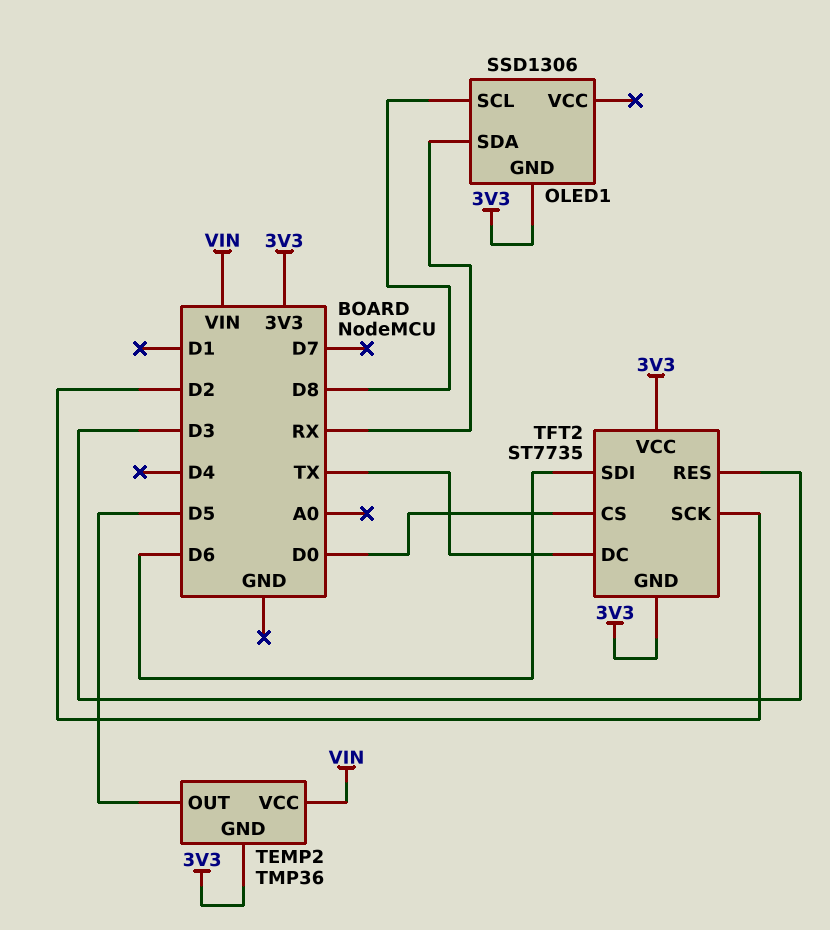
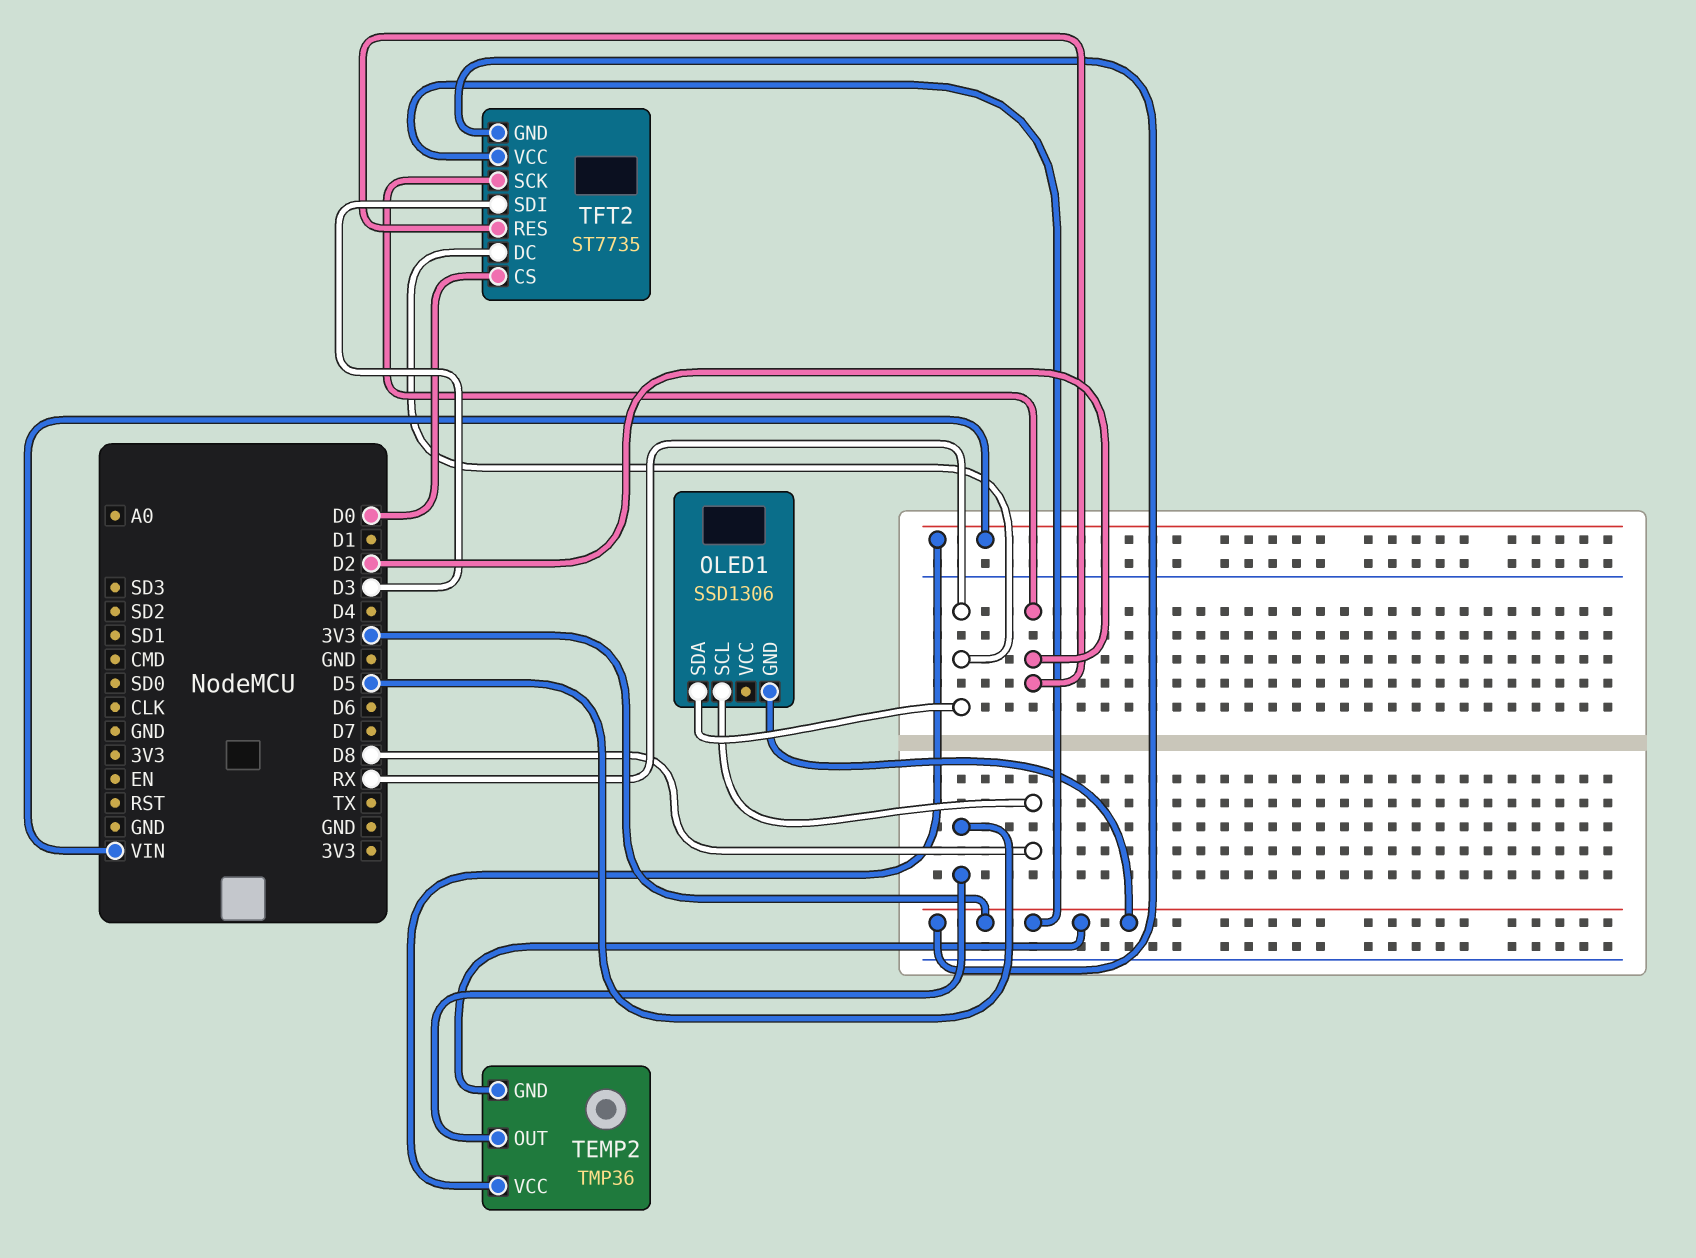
TFT2 pin DC: TX -> RX
TFT2 pin RES: D3 -> D2
TFT2 pin SDI: D6 -> D3

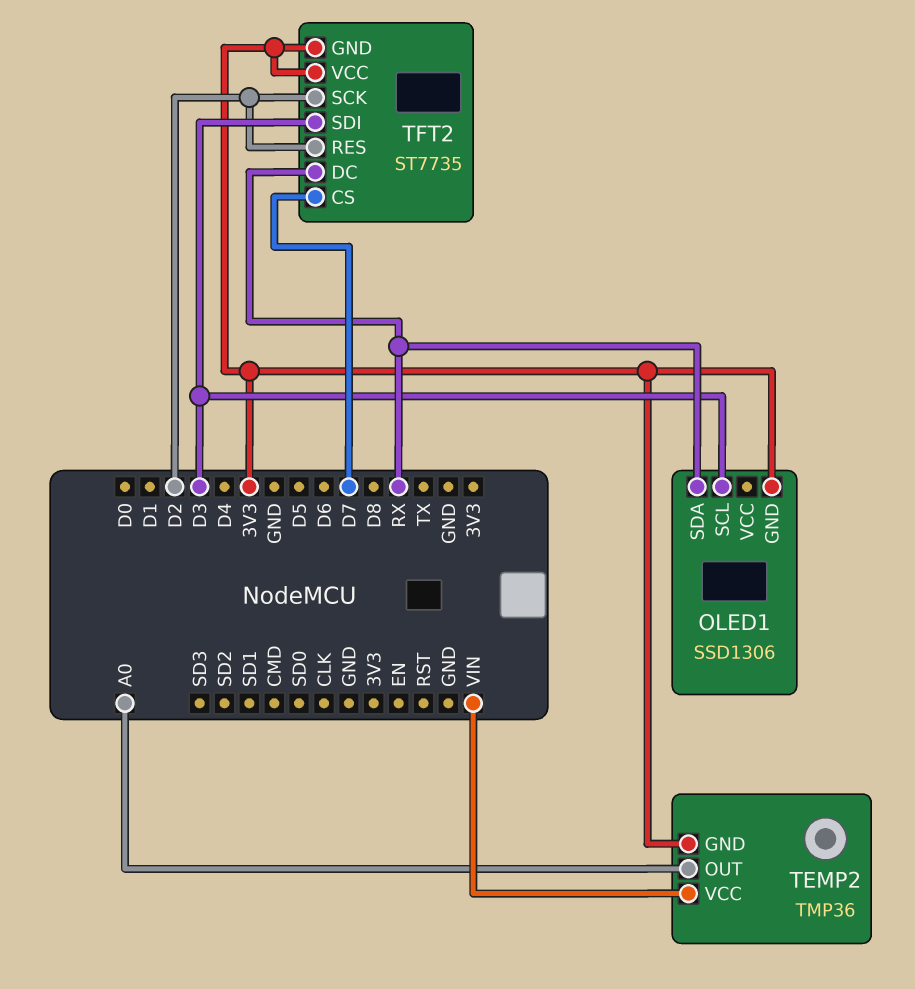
OLED1 pin SCL: D8 -> D3
TEMP2 pin OUT: D5 -> A0
TFT2 pin CS: D0 -> D7

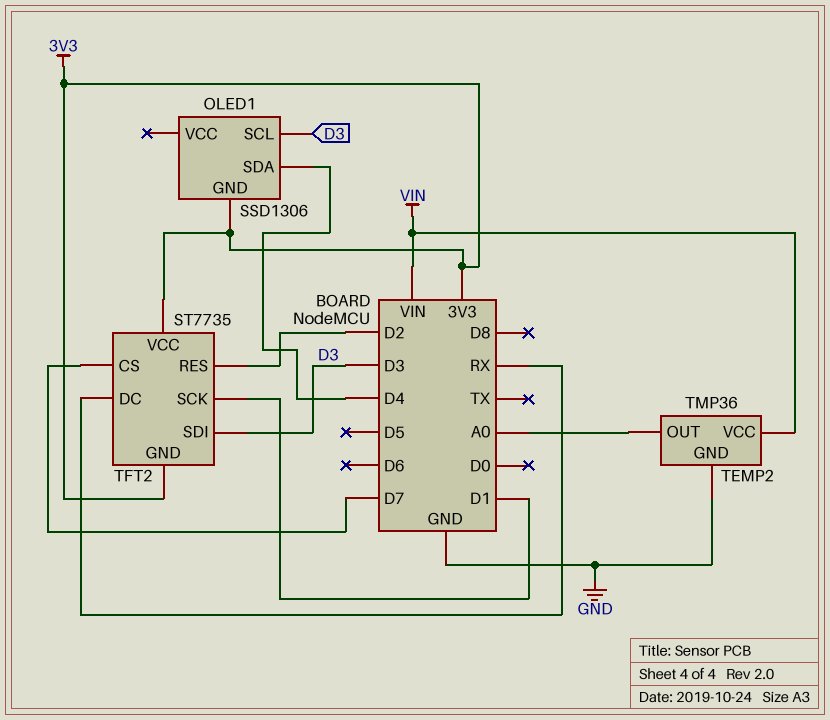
OLED1 pin SDA: RX -> D4
TEMP2 pin GND: 3V3 -> GND
TFT2 pin SCK: D2 -> D1

